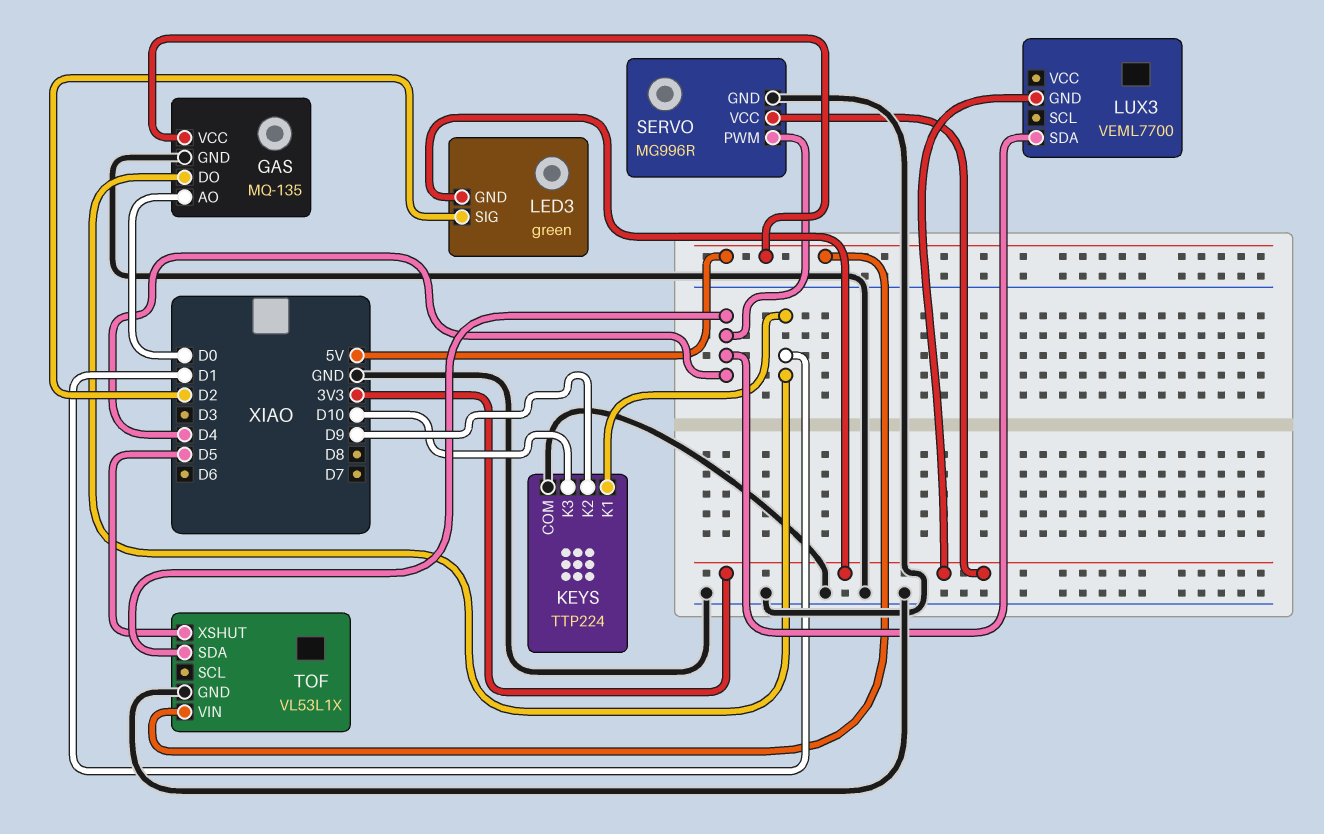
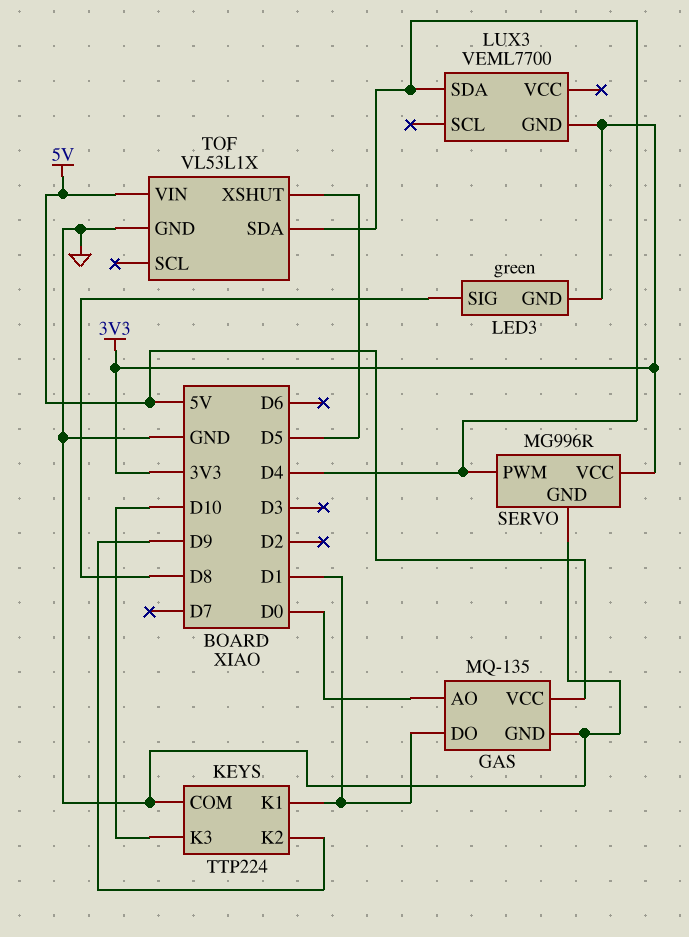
LED3 pin SIG: D2 -> D8

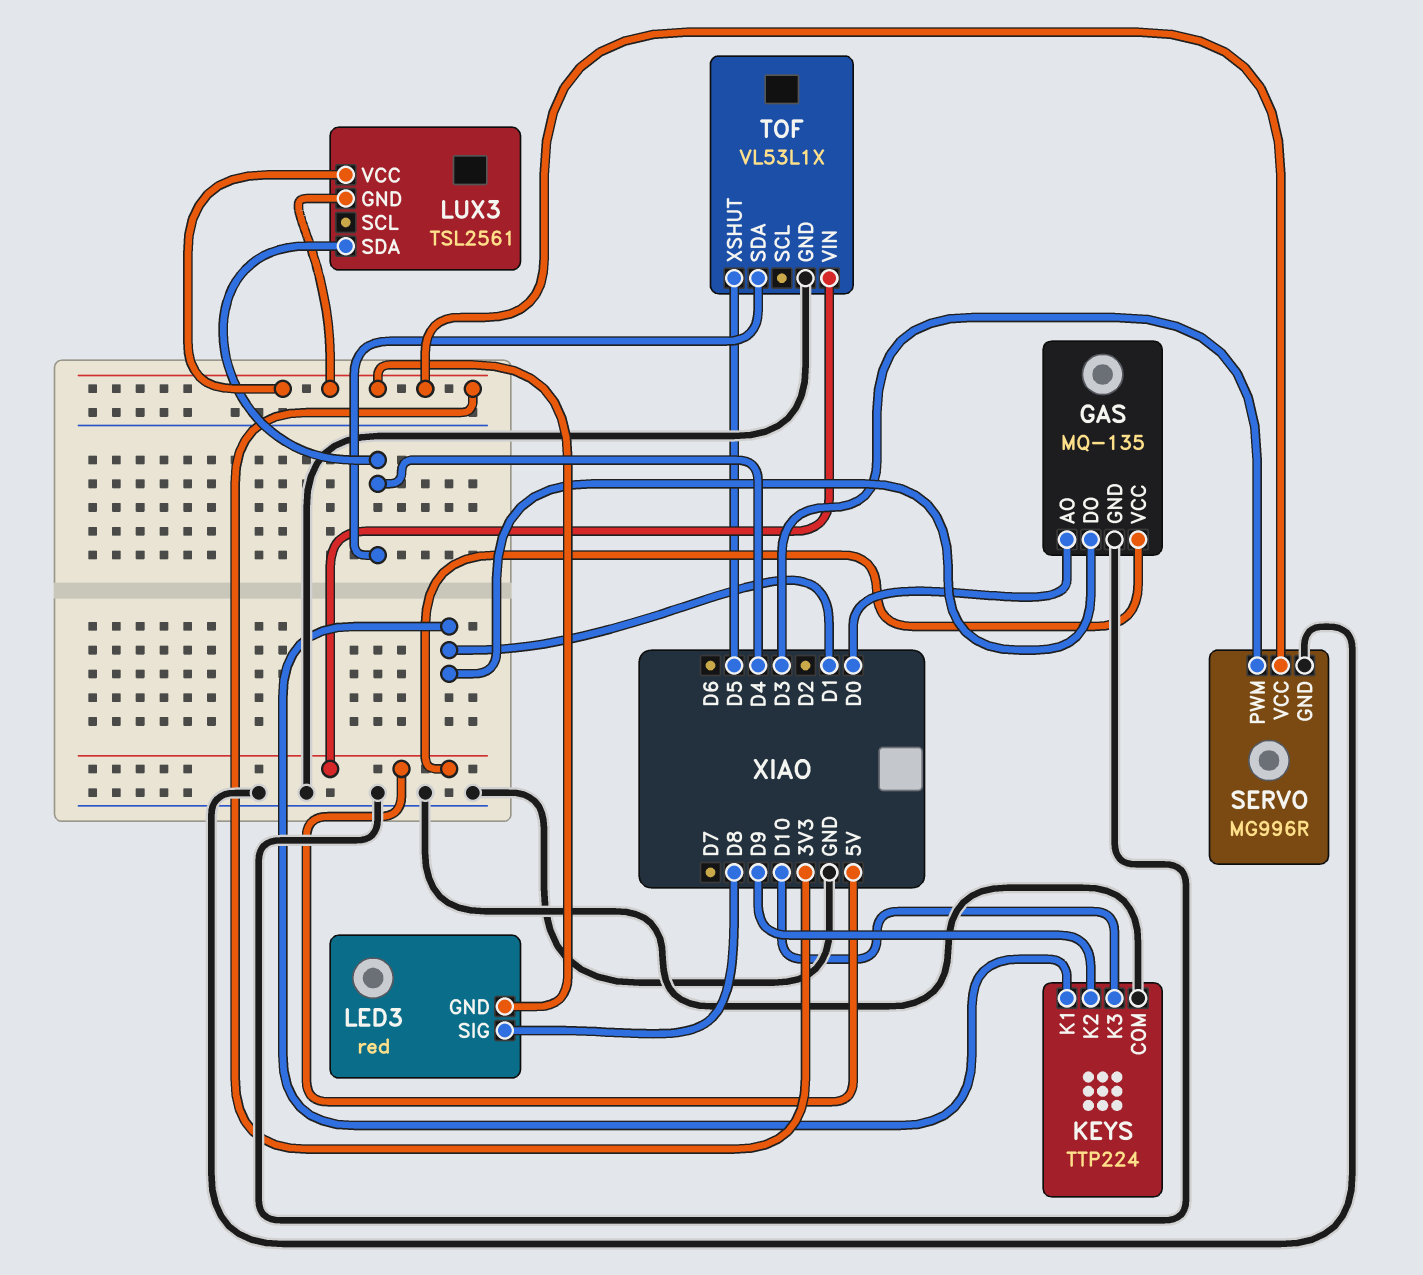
LED3: green -> red
LUX3: VEML7700 -> TSL2561
LUX3 pin VCC: none -> 3V3
SERVO pin PWM: D4 -> D3

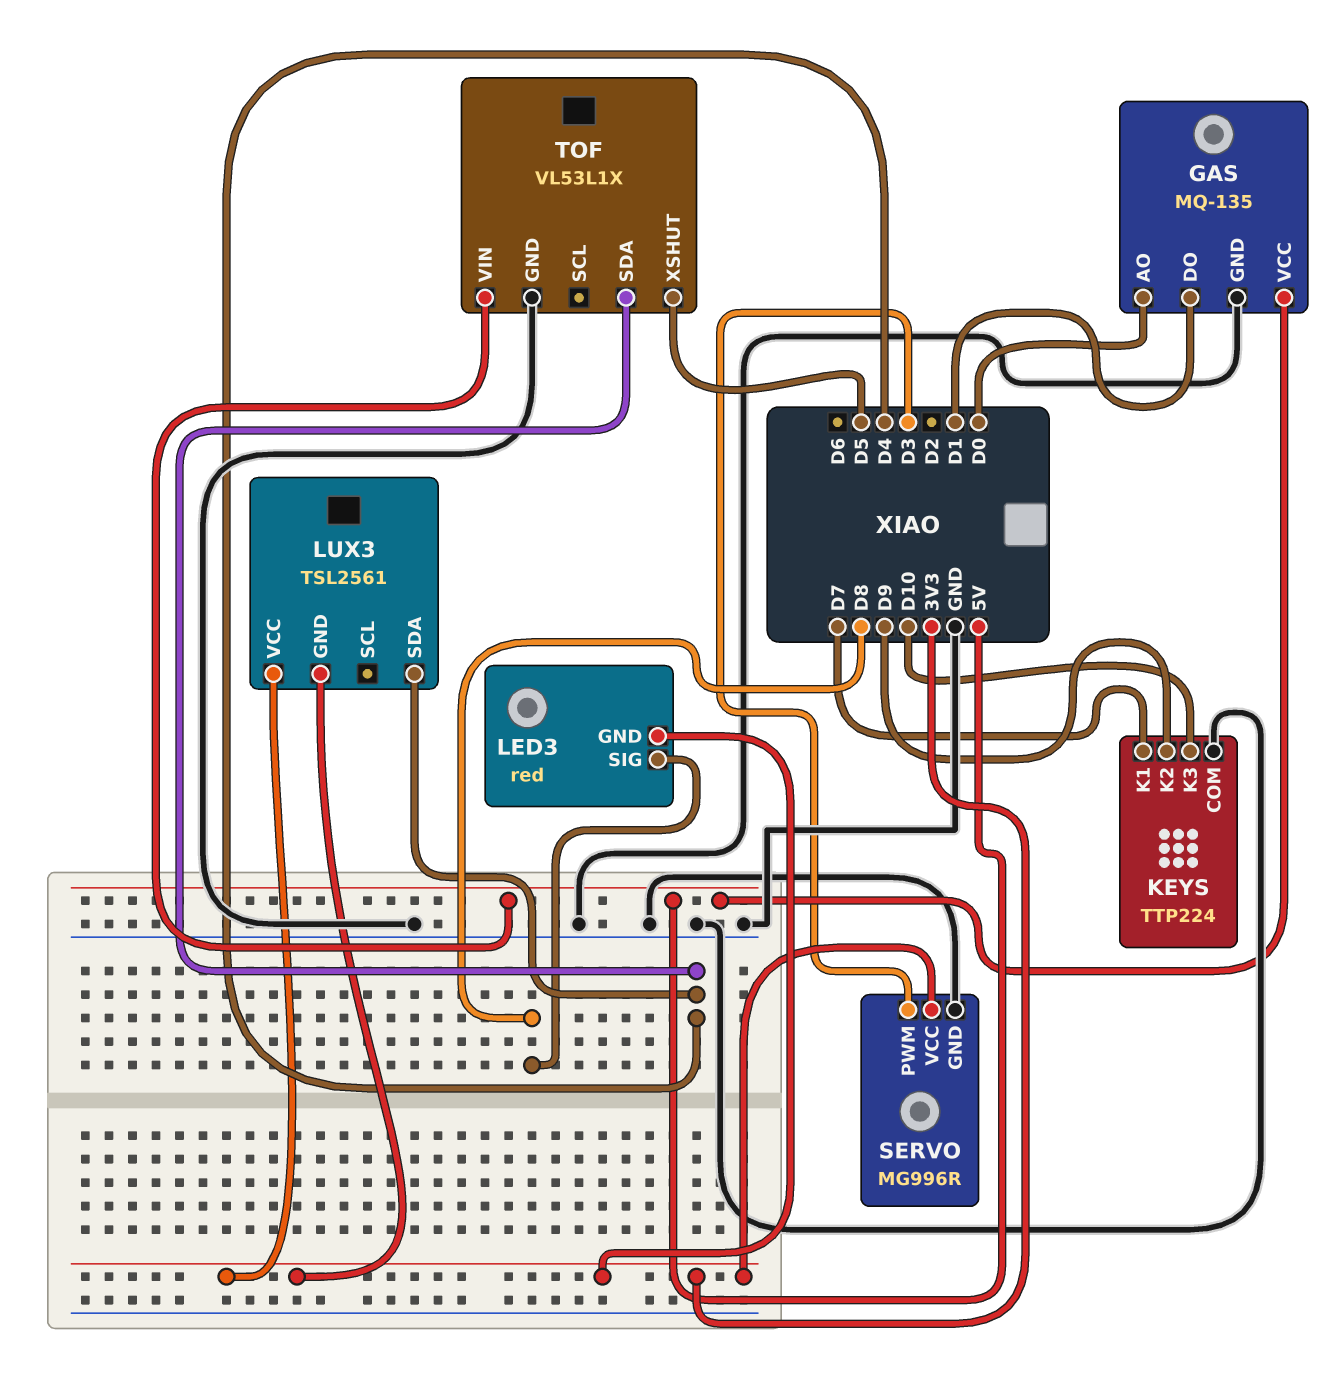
KEYS pin K1: D1 -> D7

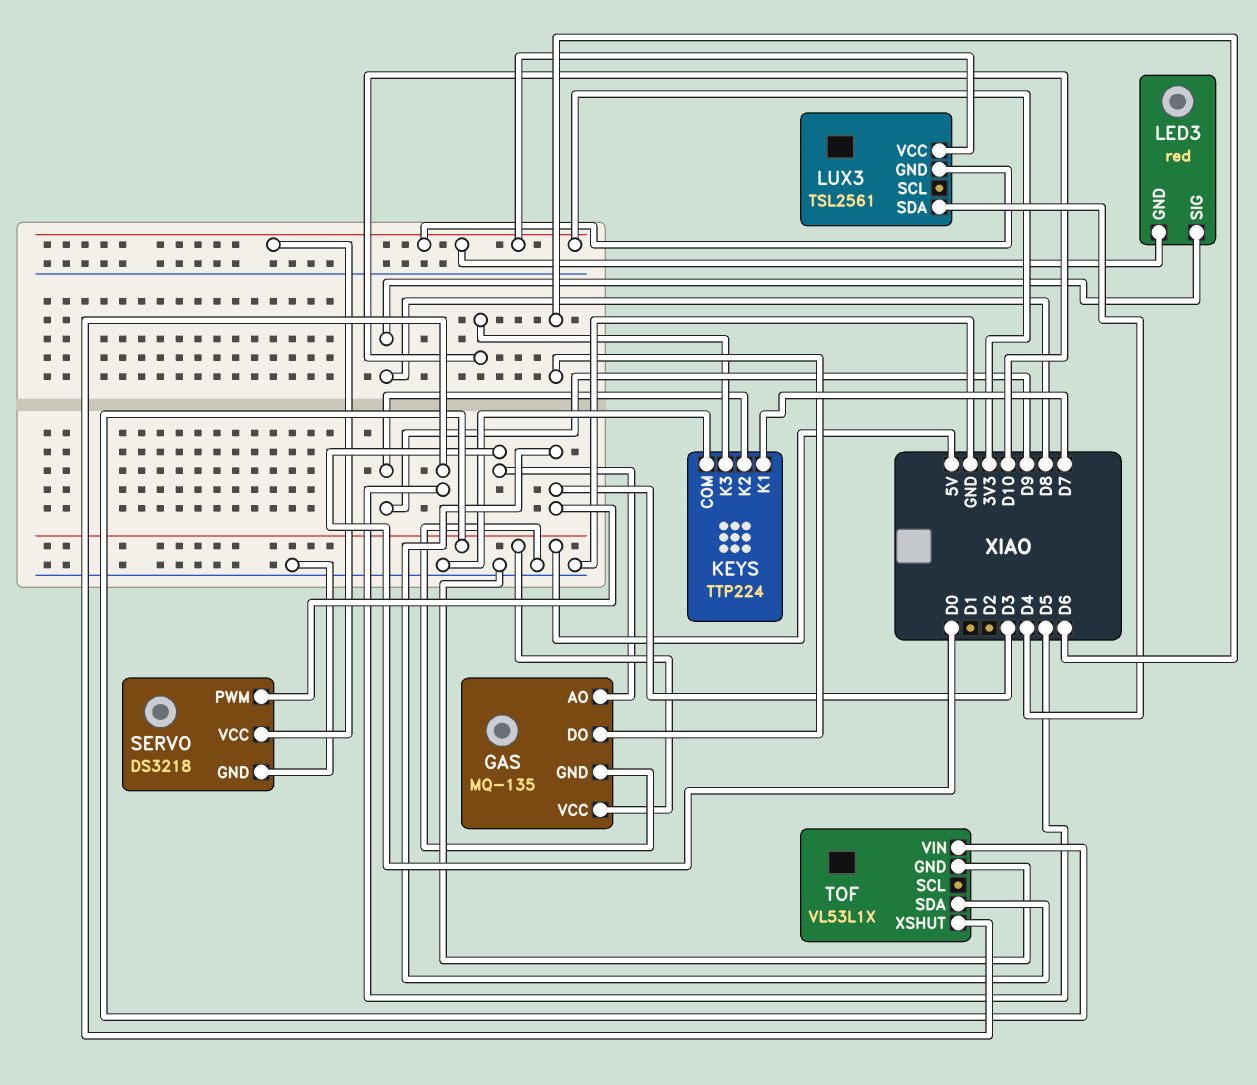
GAS pin DO: D1 -> D6
SERVO: MG996R -> DS3218
TOF pin SDA: D4 -> D3

